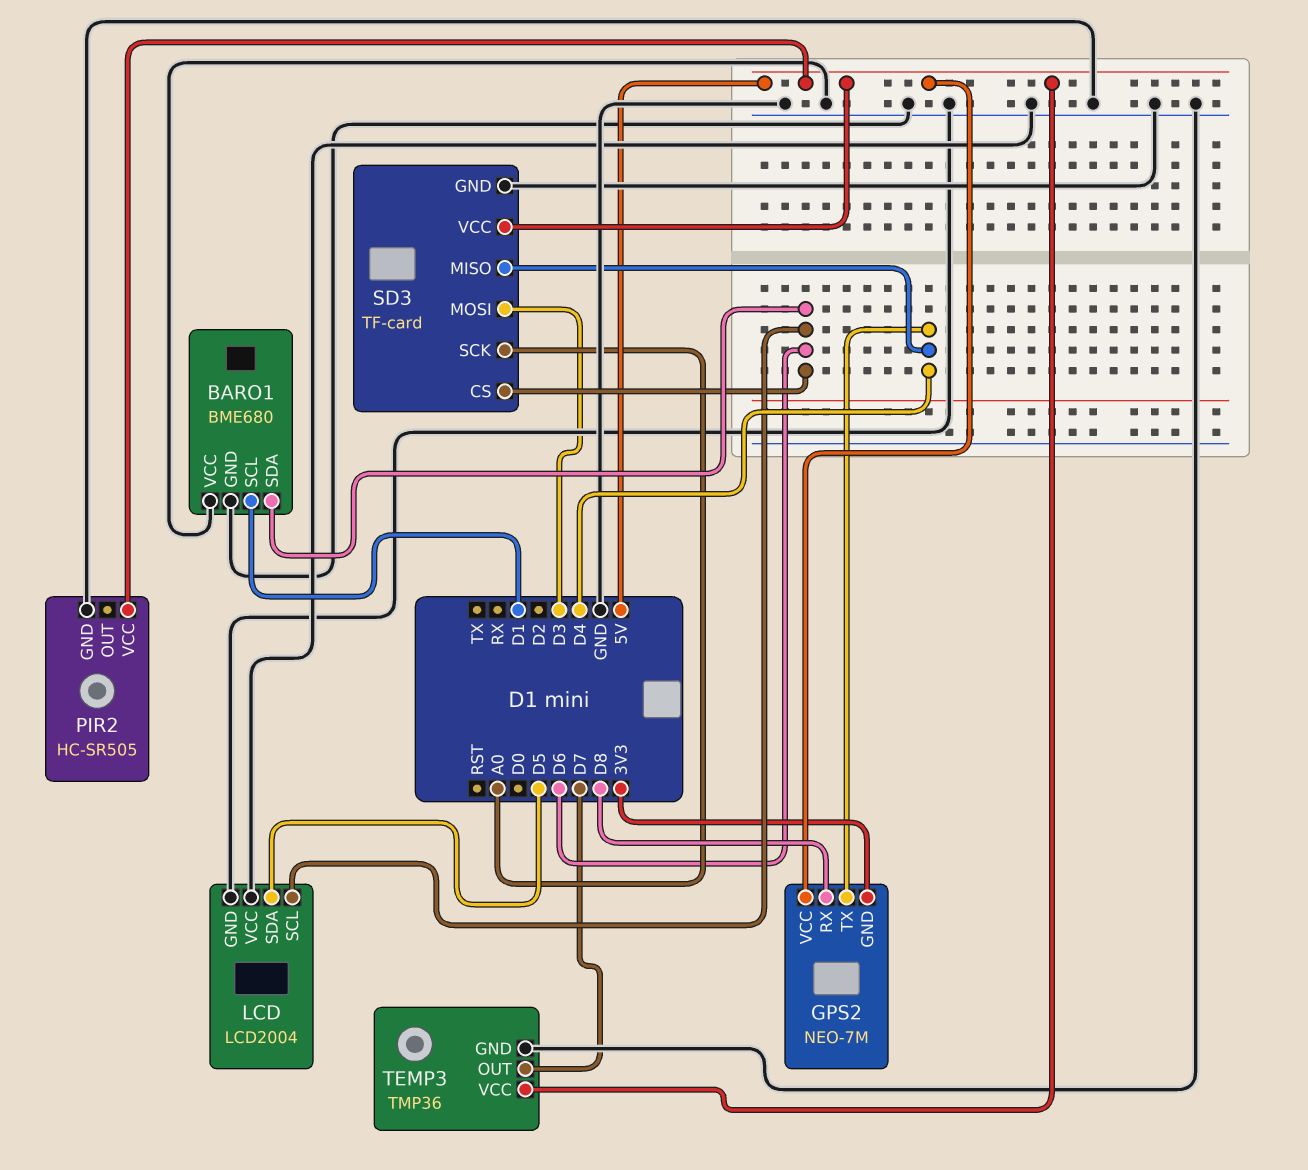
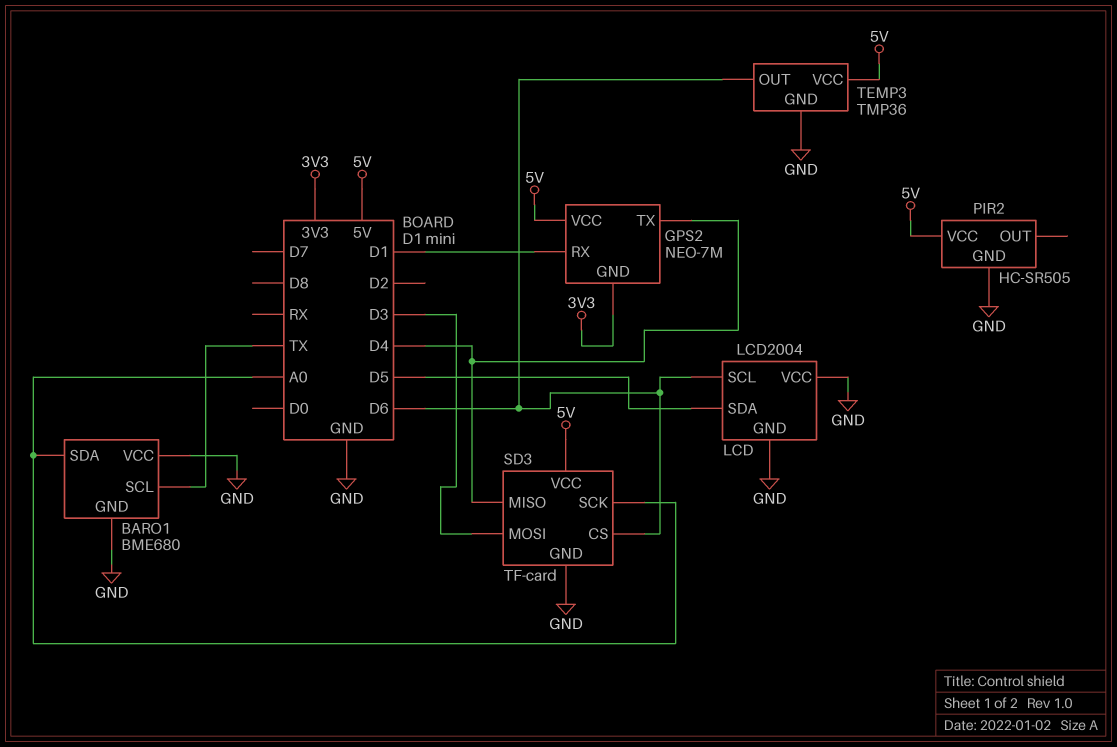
BARO1 pin SCL: D1 -> TX
BARO1 pin SDA: D6 -> A0
GPS2 pin RX: D8 -> D1
TEMP3 pin OUT: D7 -> D6

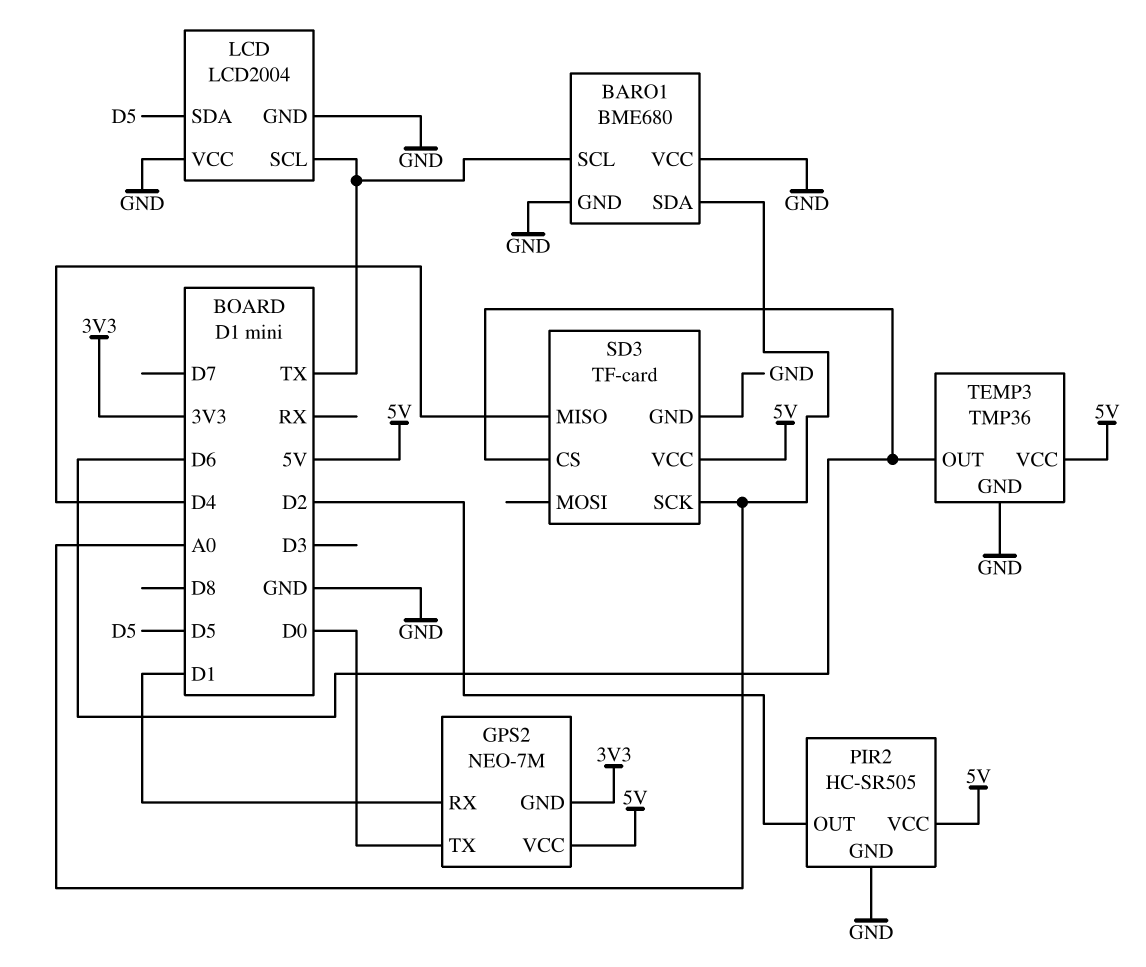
GPS2 pin TX: D4 -> D0
LCD pin SCL: D6 -> TX
PIR2 pin OUT: none -> D2
SD3 pin MOSI: D3 -> none

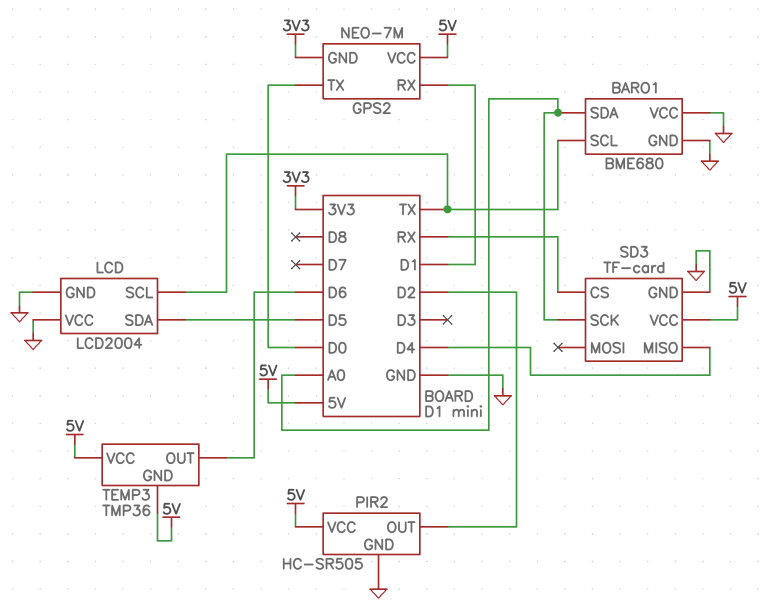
SD3 pin CS: D6 -> RX
TEMP3 pin GND: GND -> 5V

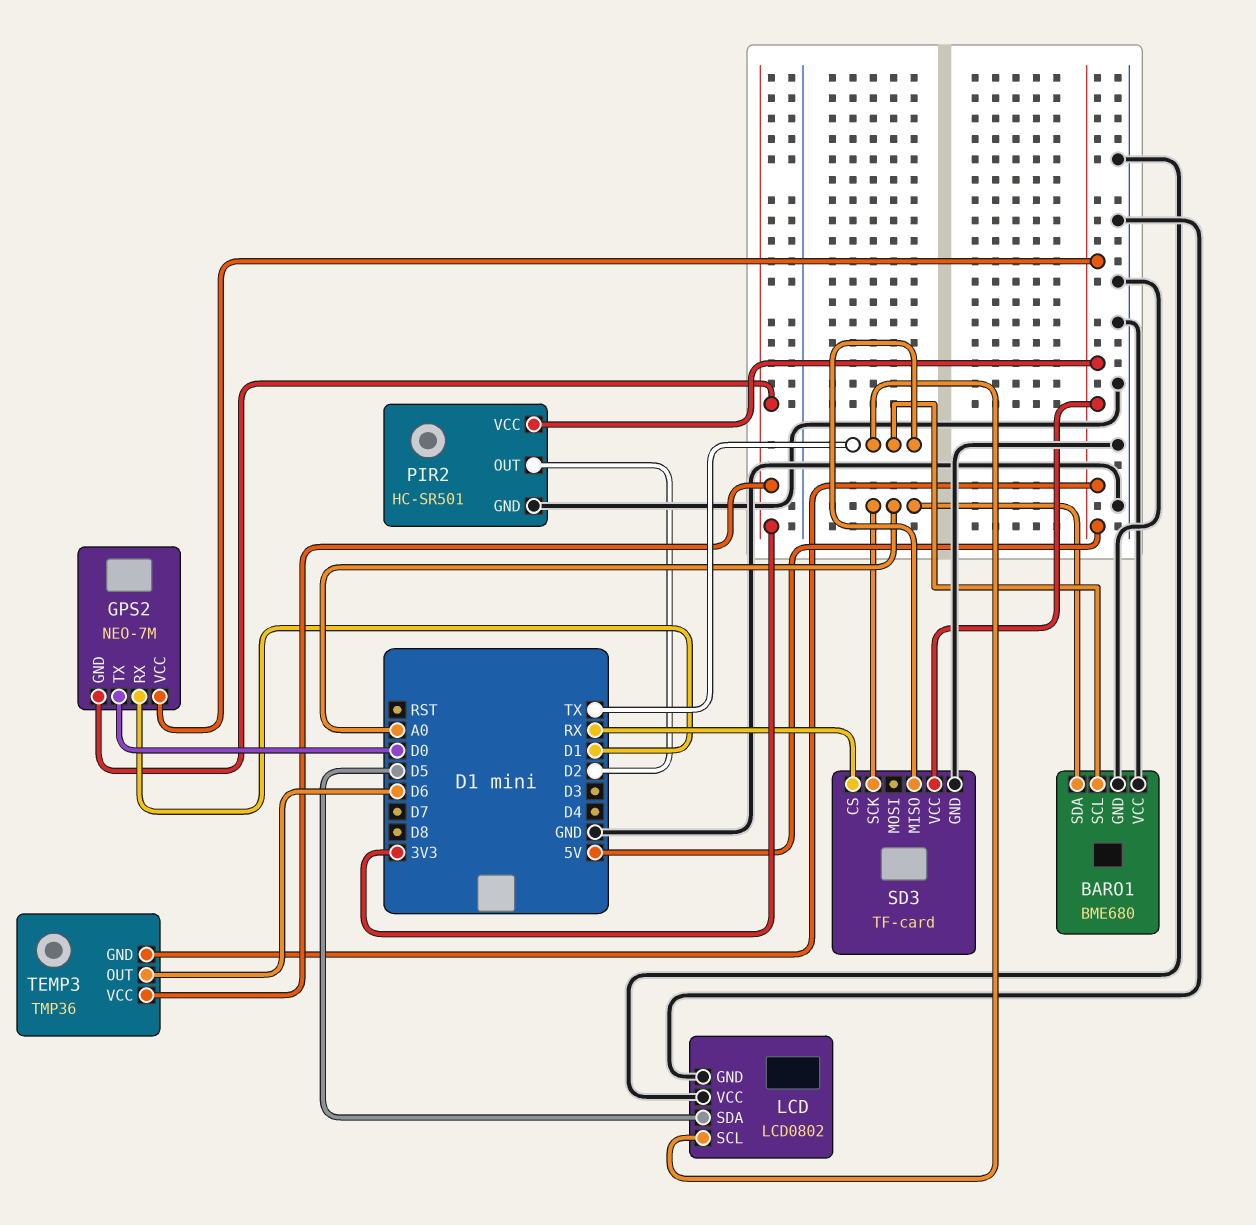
LCD: LCD2004 -> LCD0802
PIR2: HC-SR505 -> HC-SR501
SD3 pin MISO: D4 -> TX
TEMP3 pin VCC: 5V -> 3V3

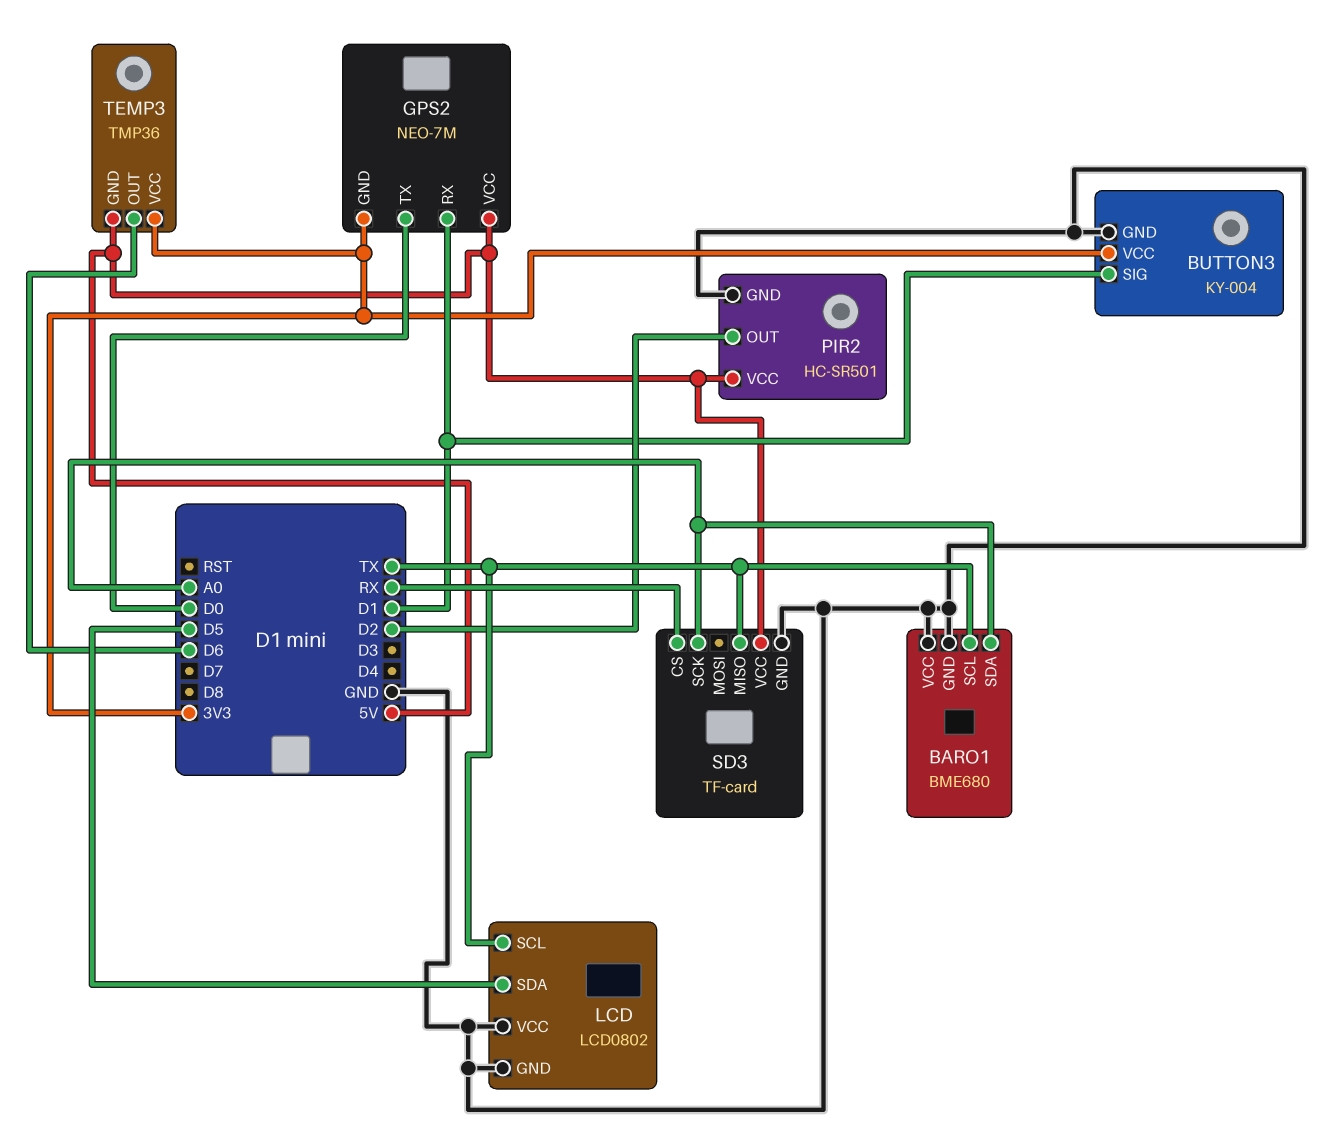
BUTTON3: none -> KY-004
BUTTON3 pin GND: none -> GND
BUTTON3 pin SIG: none -> D1
BUTTON3 pin VCC: none -> 3V3

